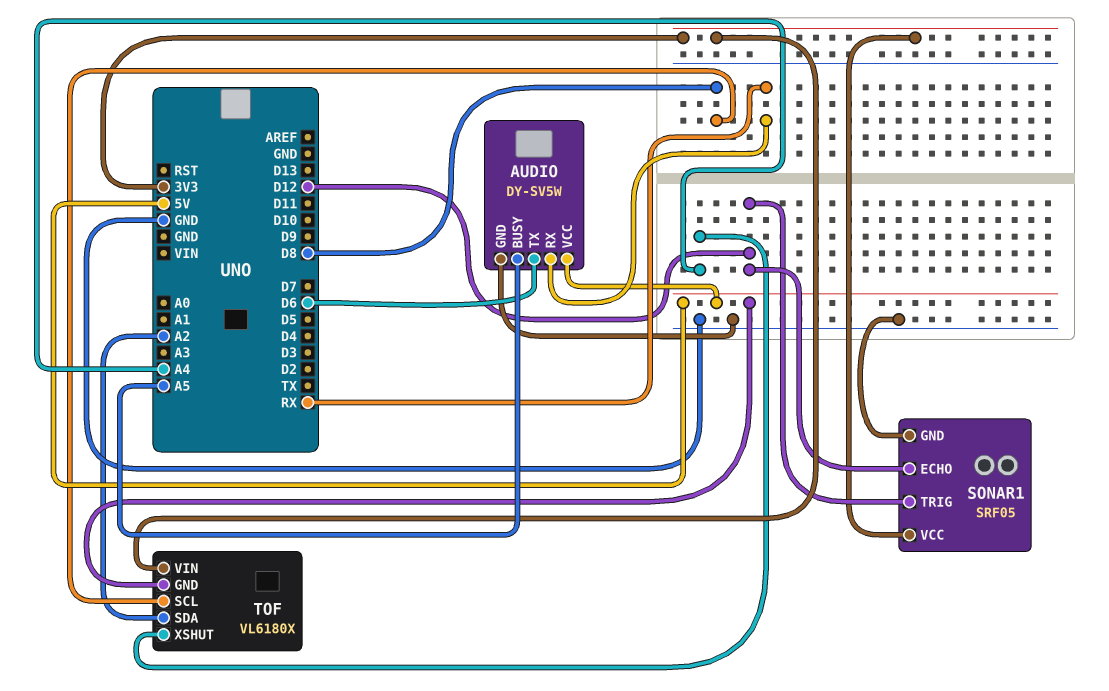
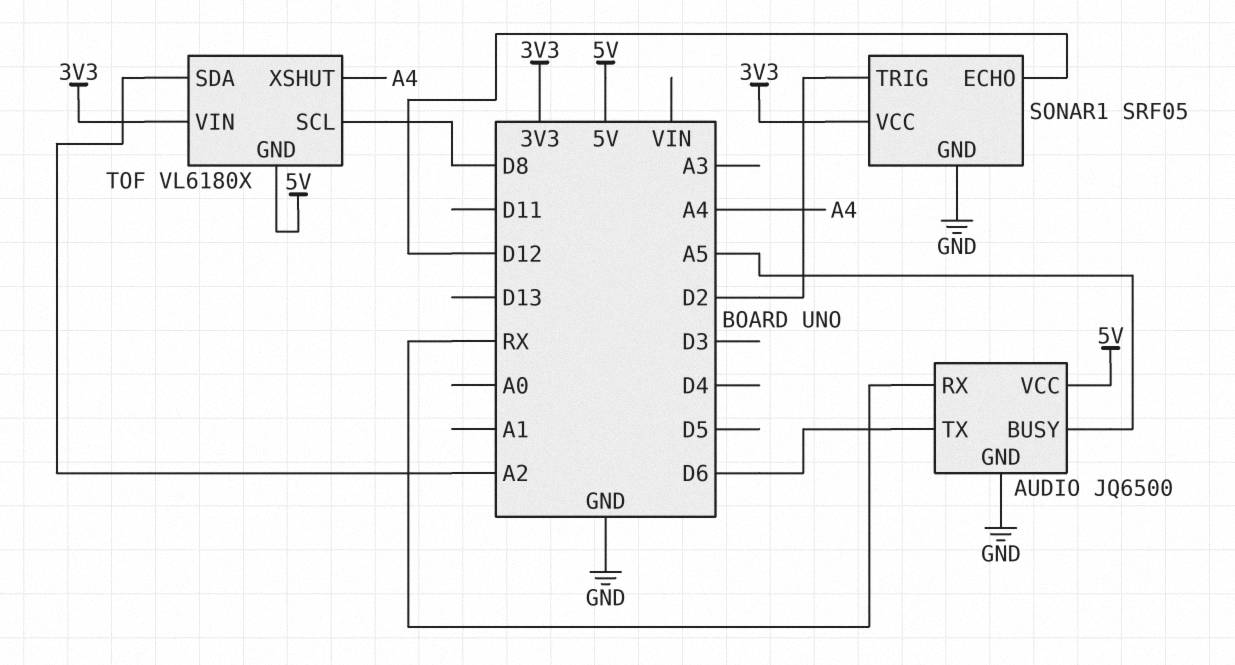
AUDIO: DY-SV5W -> JQ6500
SONAR1 pin TRIG: D12 -> D2

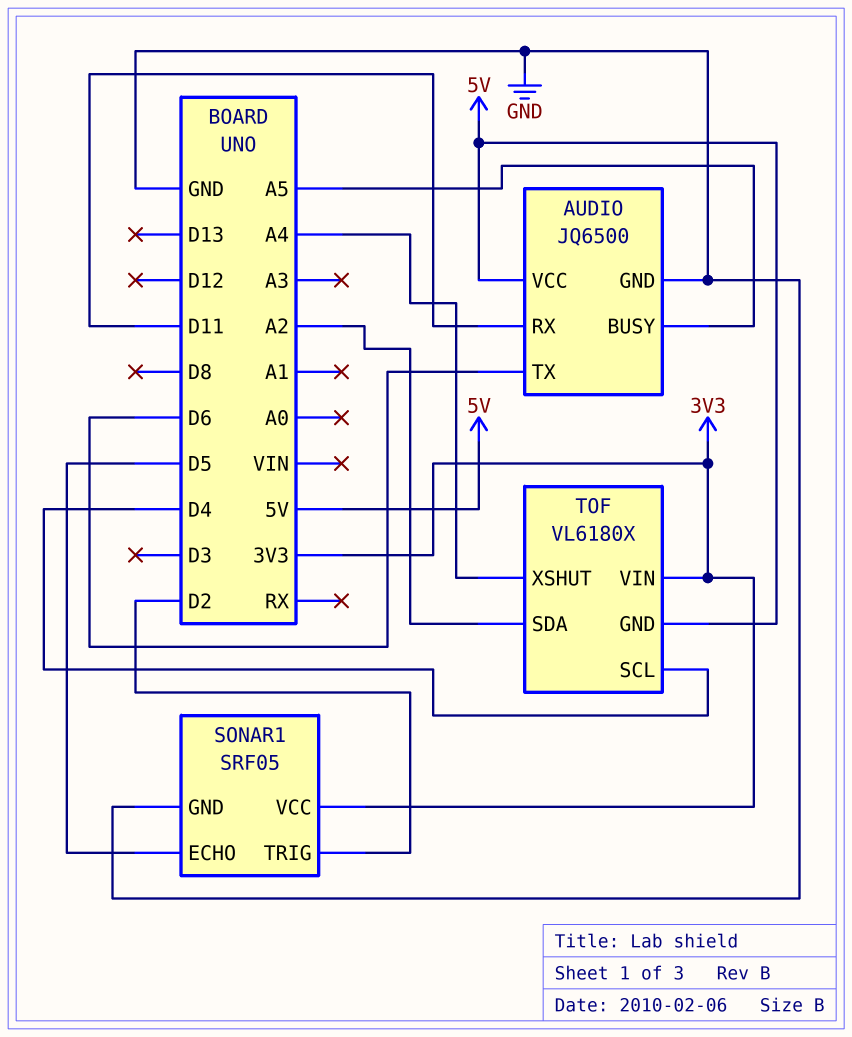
AUDIO pin RX: RX -> D11
SONAR1 pin ECHO: D12 -> D5
TOF pin SCL: D8 -> D4

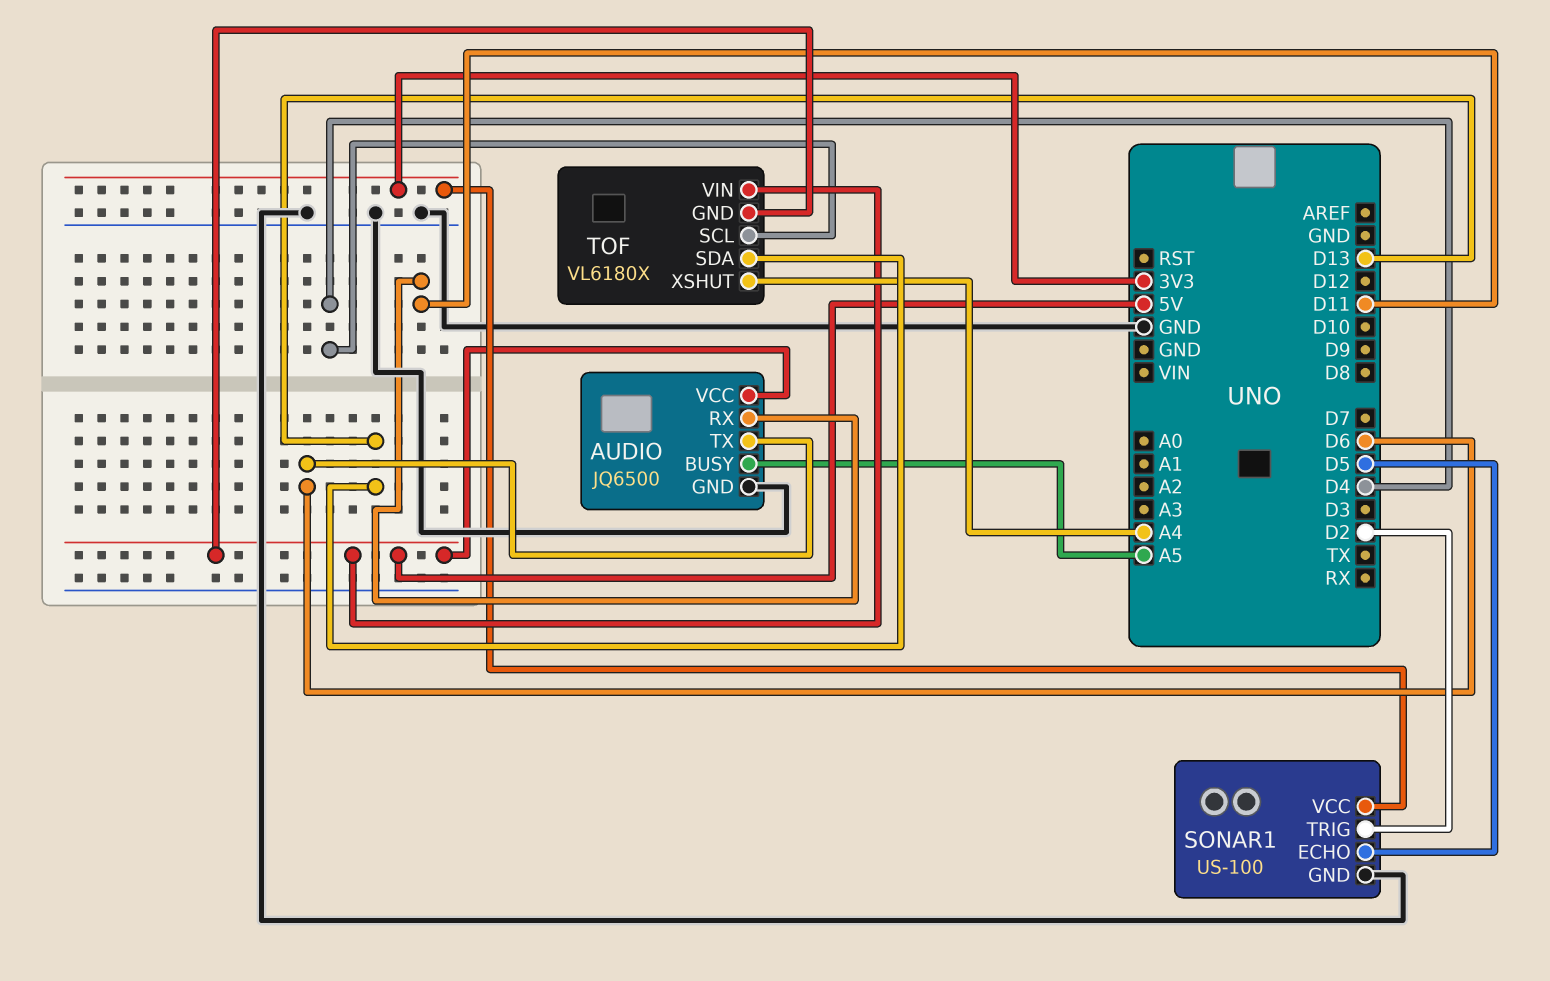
SONAR1: SRF05 -> US-100
TOF pin SDA: A2 -> D13
TOF pin VIN: 3V3 -> 5V

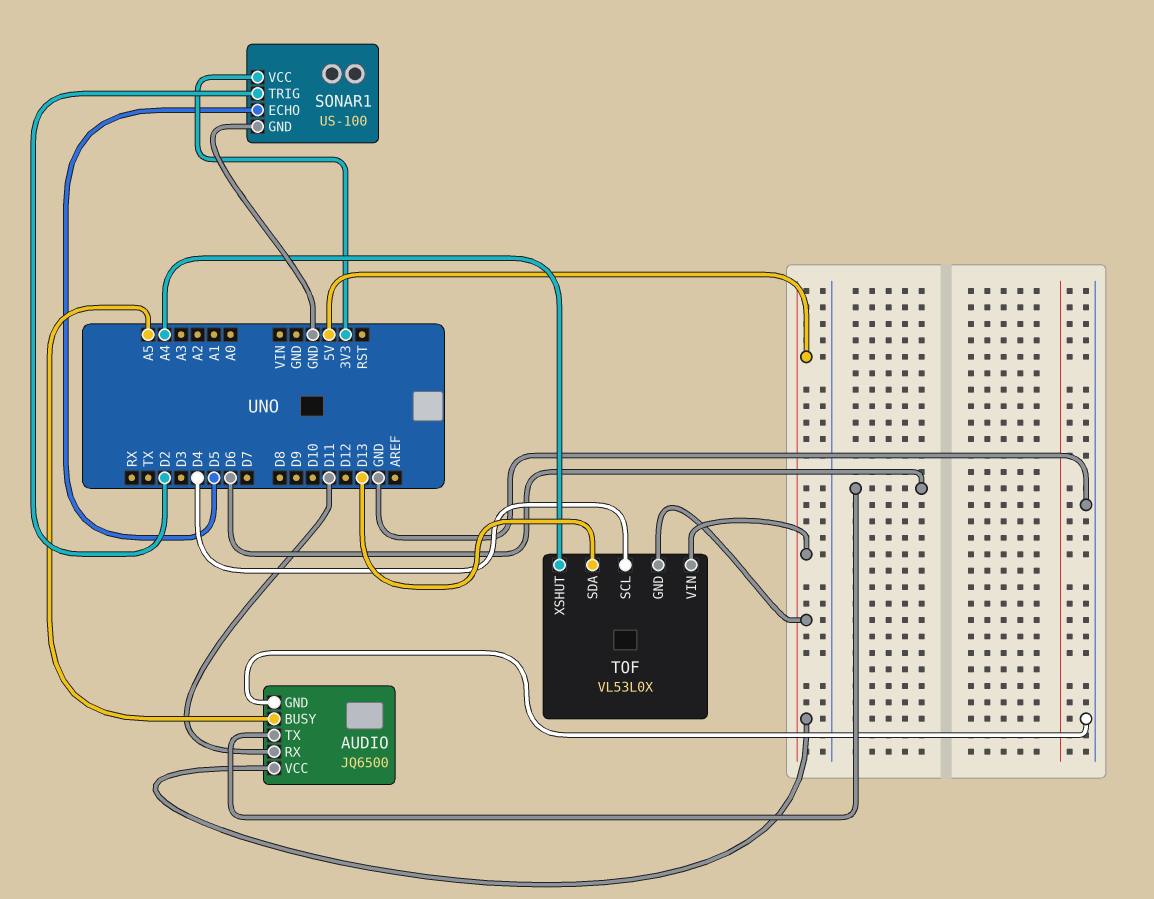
TOF: VL6180X -> VL53L0X

